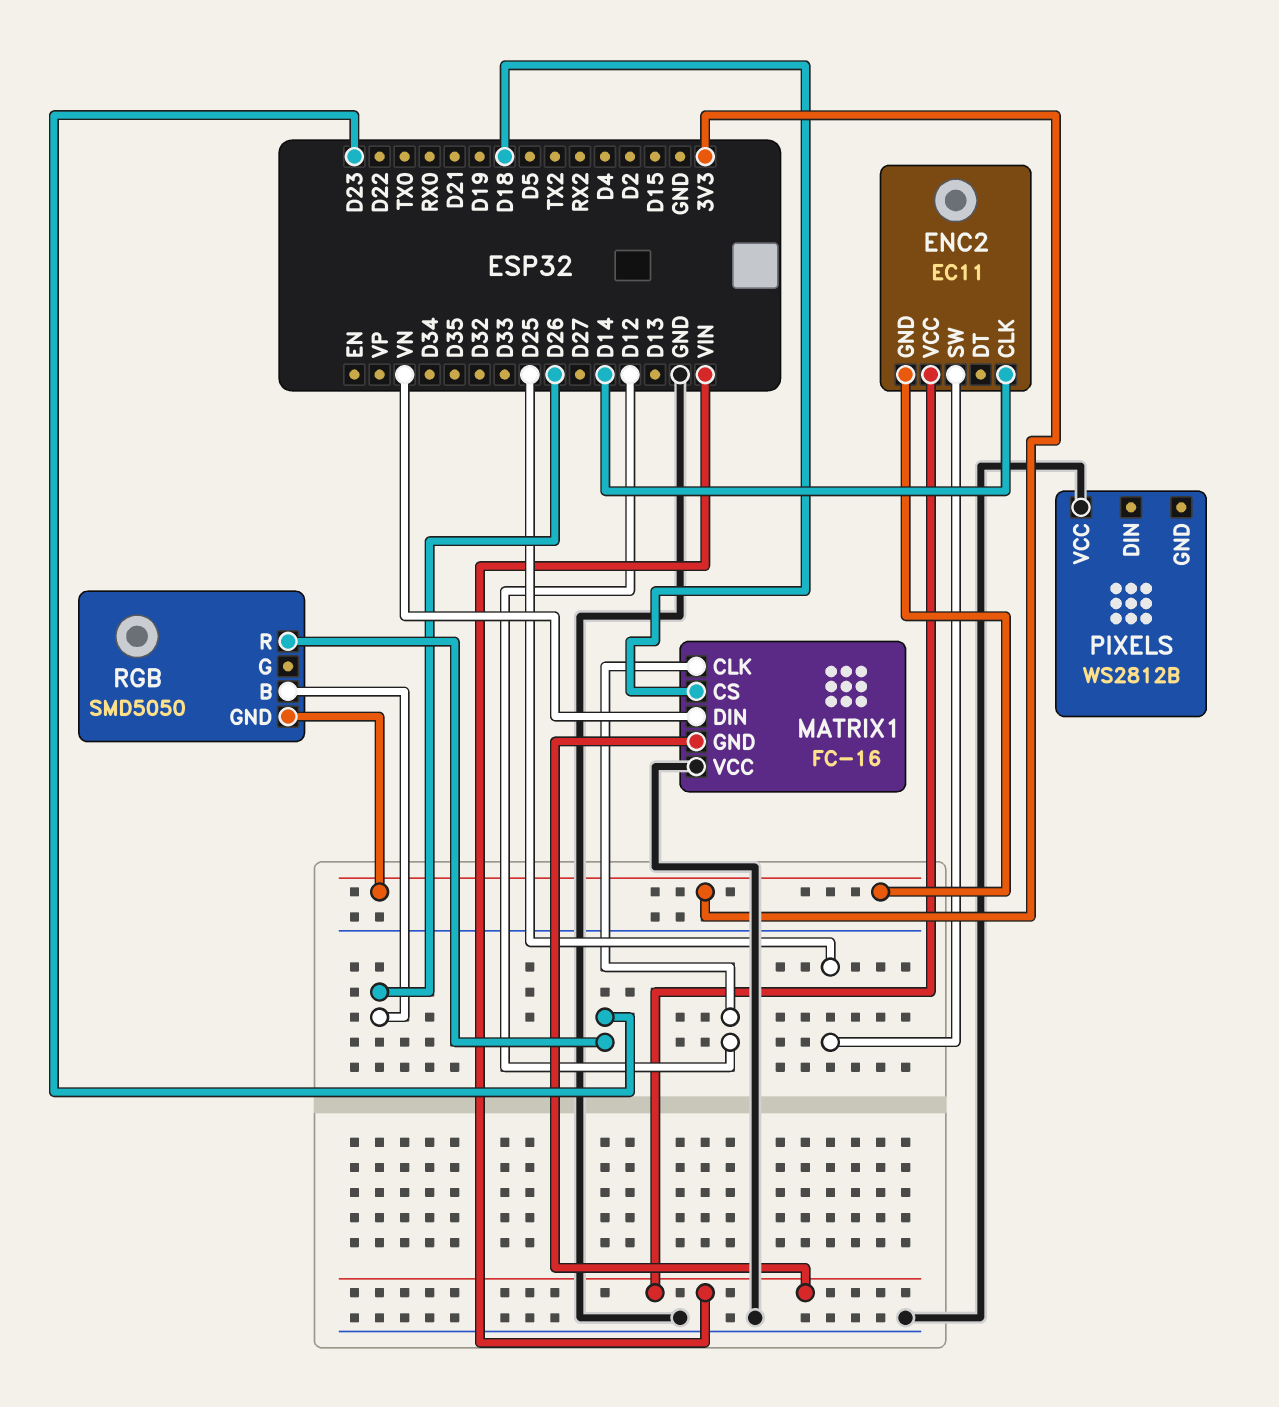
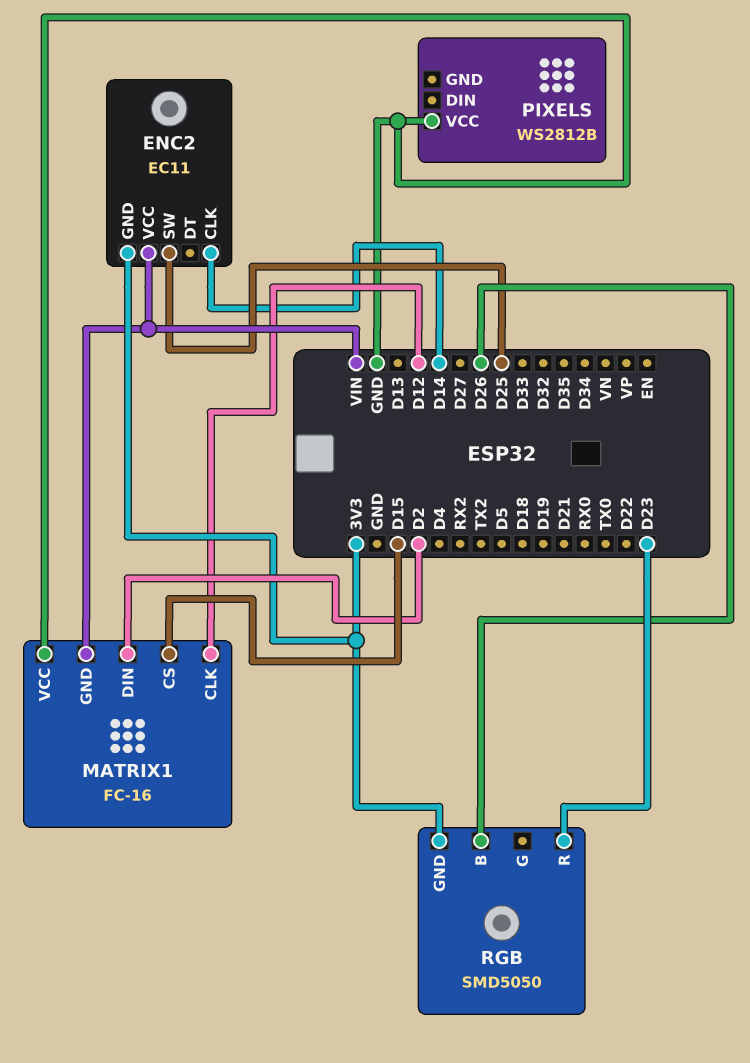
MATRIX1 pin CS: D18 -> D15
MATRIX1 pin DIN: VN -> D2

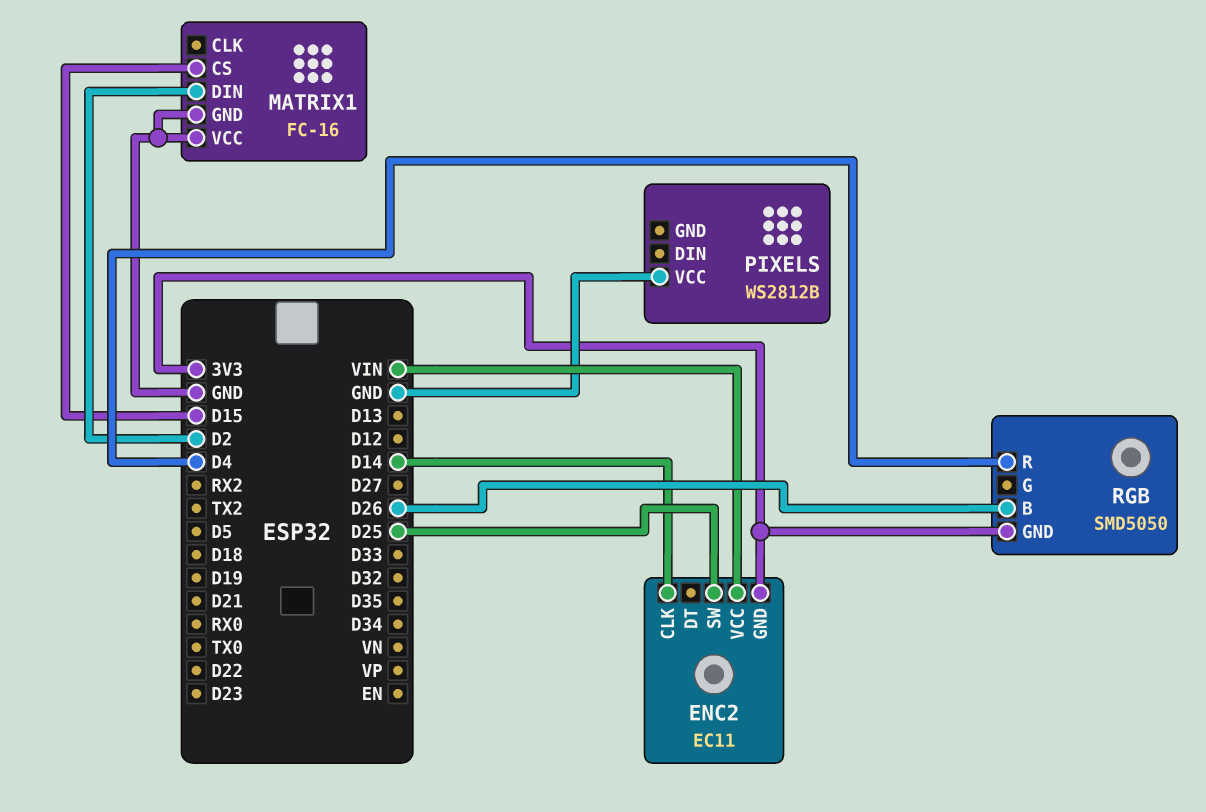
MATRIX1 pin CLK: D12 -> none
MATRIX1 pin GND: VIN -> GND
RGB pin R: D23 -> D4

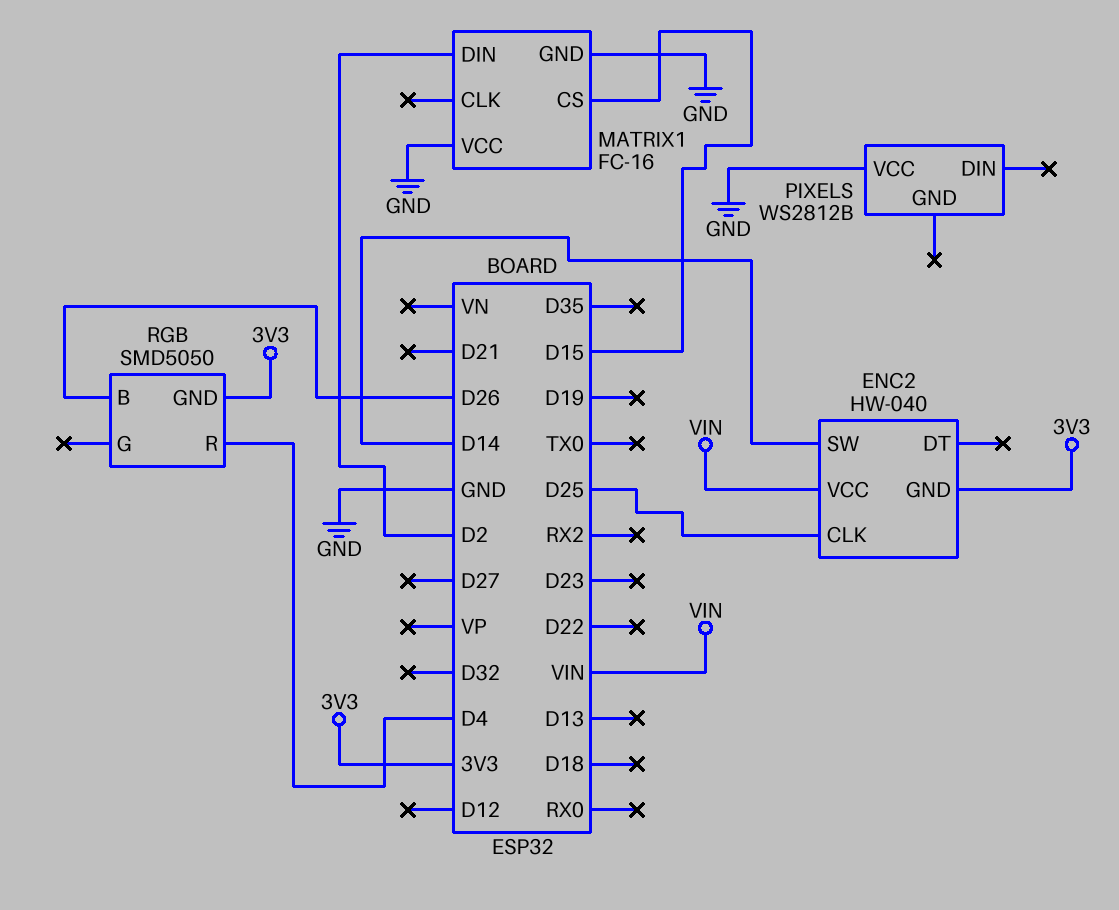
ENC2: EC11 -> HW-040
ENC2 pin CLK: D14 -> D25
ENC2 pin SW: D25 -> D14

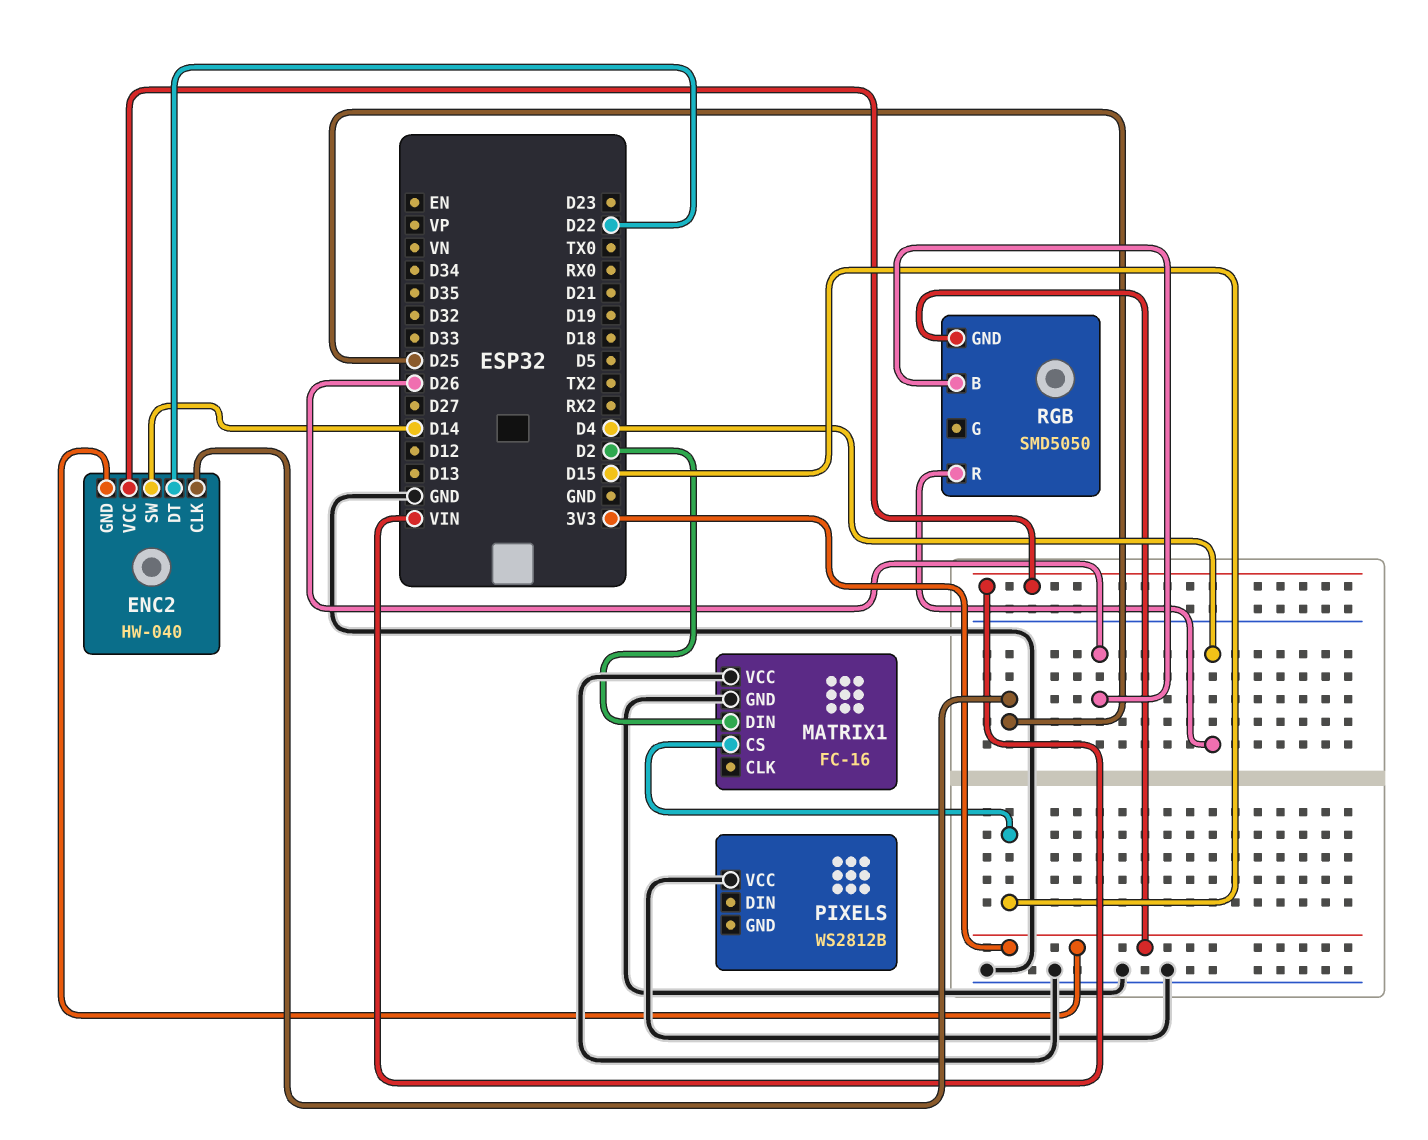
ENC2 pin DT: none -> D22

